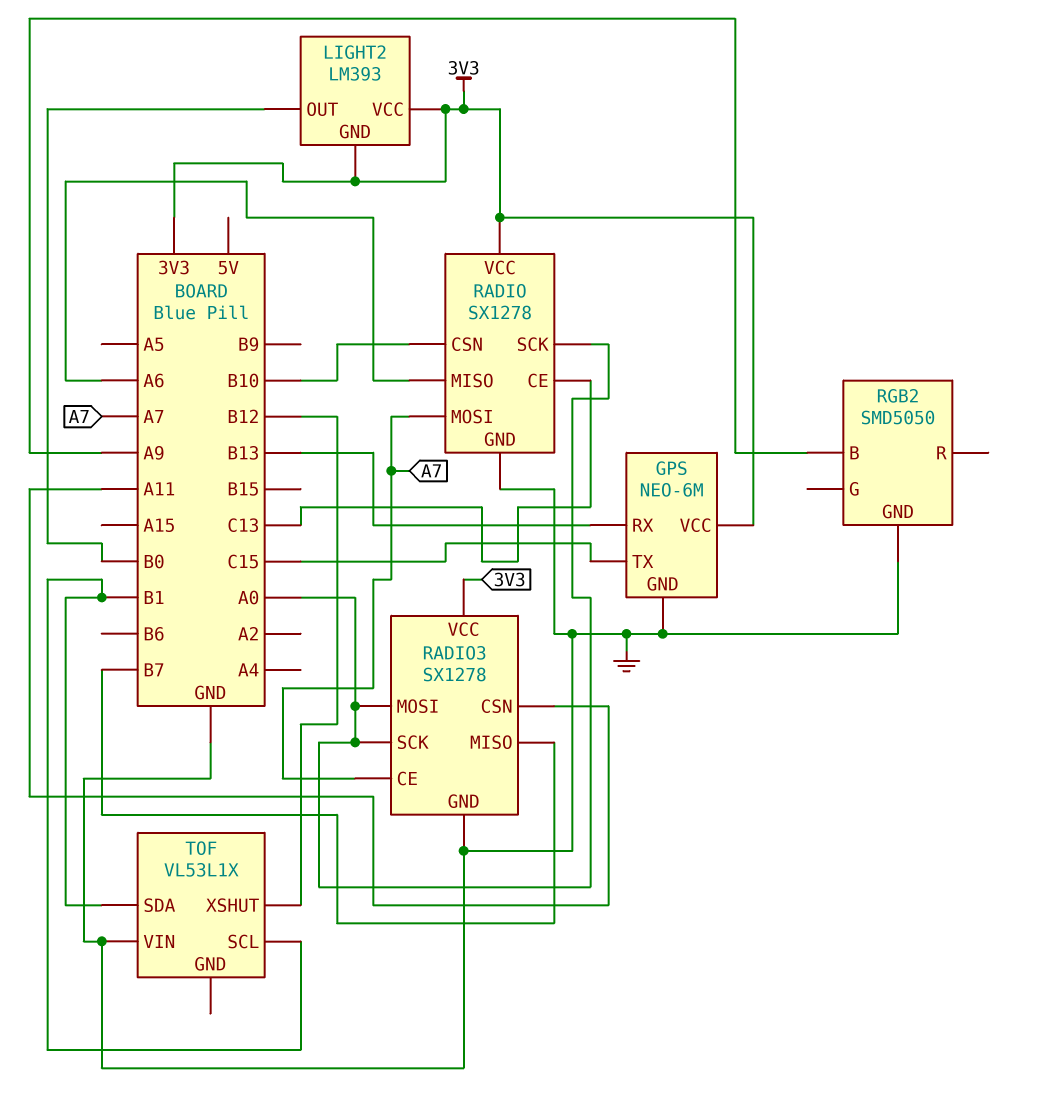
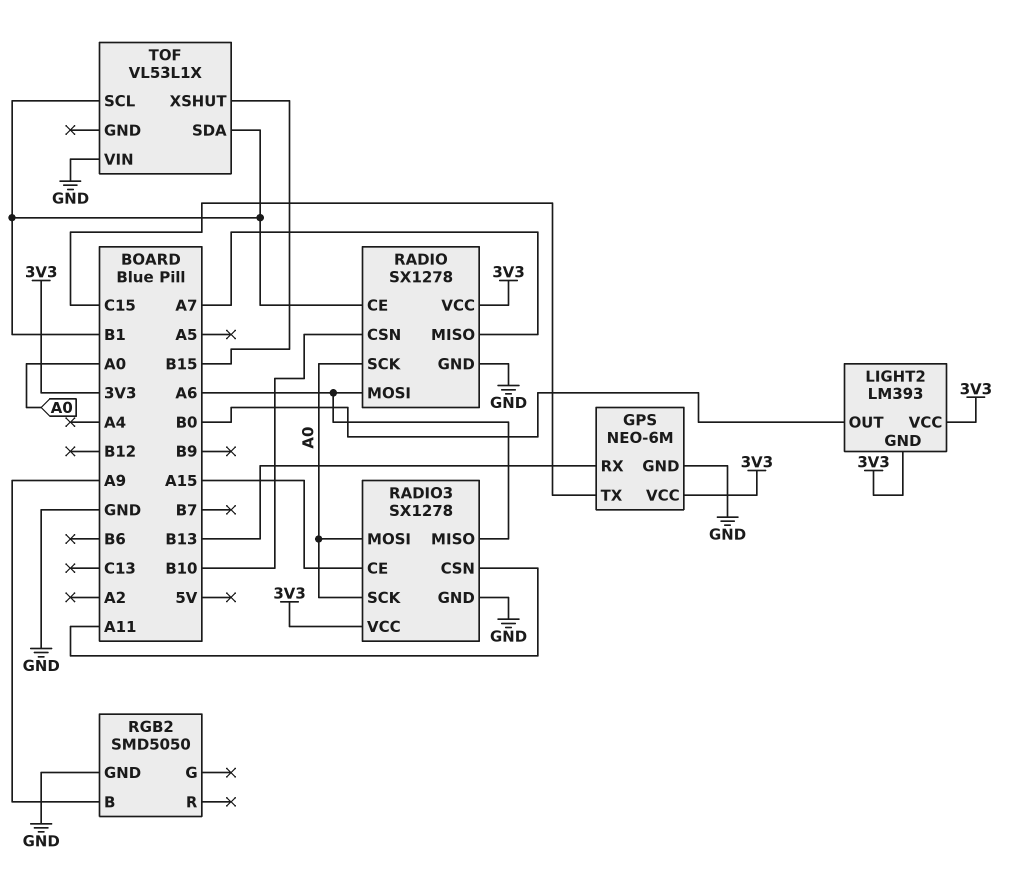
RADIO pin CE: C13 -> B1
RADIO pin MISO: A6 -> A7
RADIO pin MOSI: A7 -> A6
RADIO3 pin CE: A7 -> A15
RADIO3 pin MISO: B7 -> A6
TOF pin XSHUT: B12 -> B15

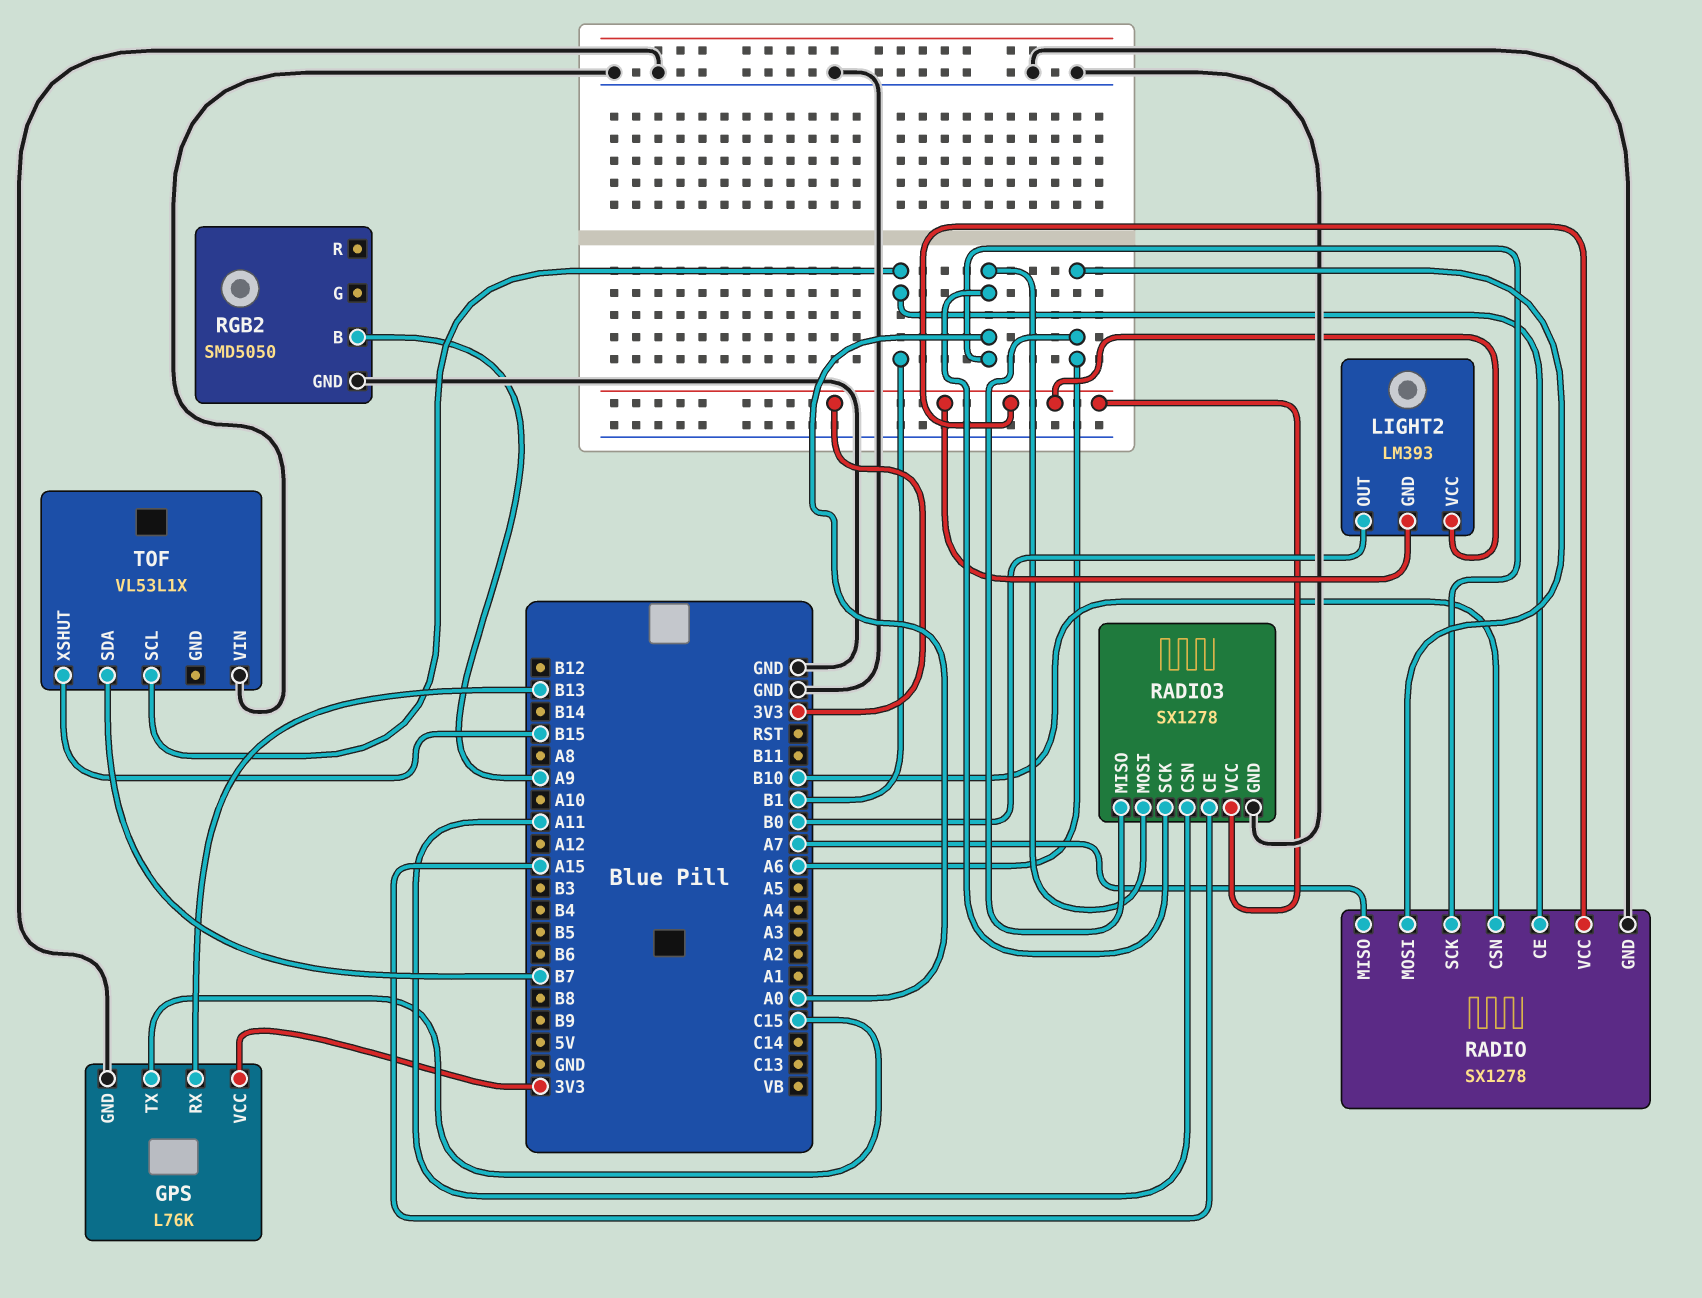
GPS: NEO-6M -> L76K
TOF pin SDA: B1 -> B7

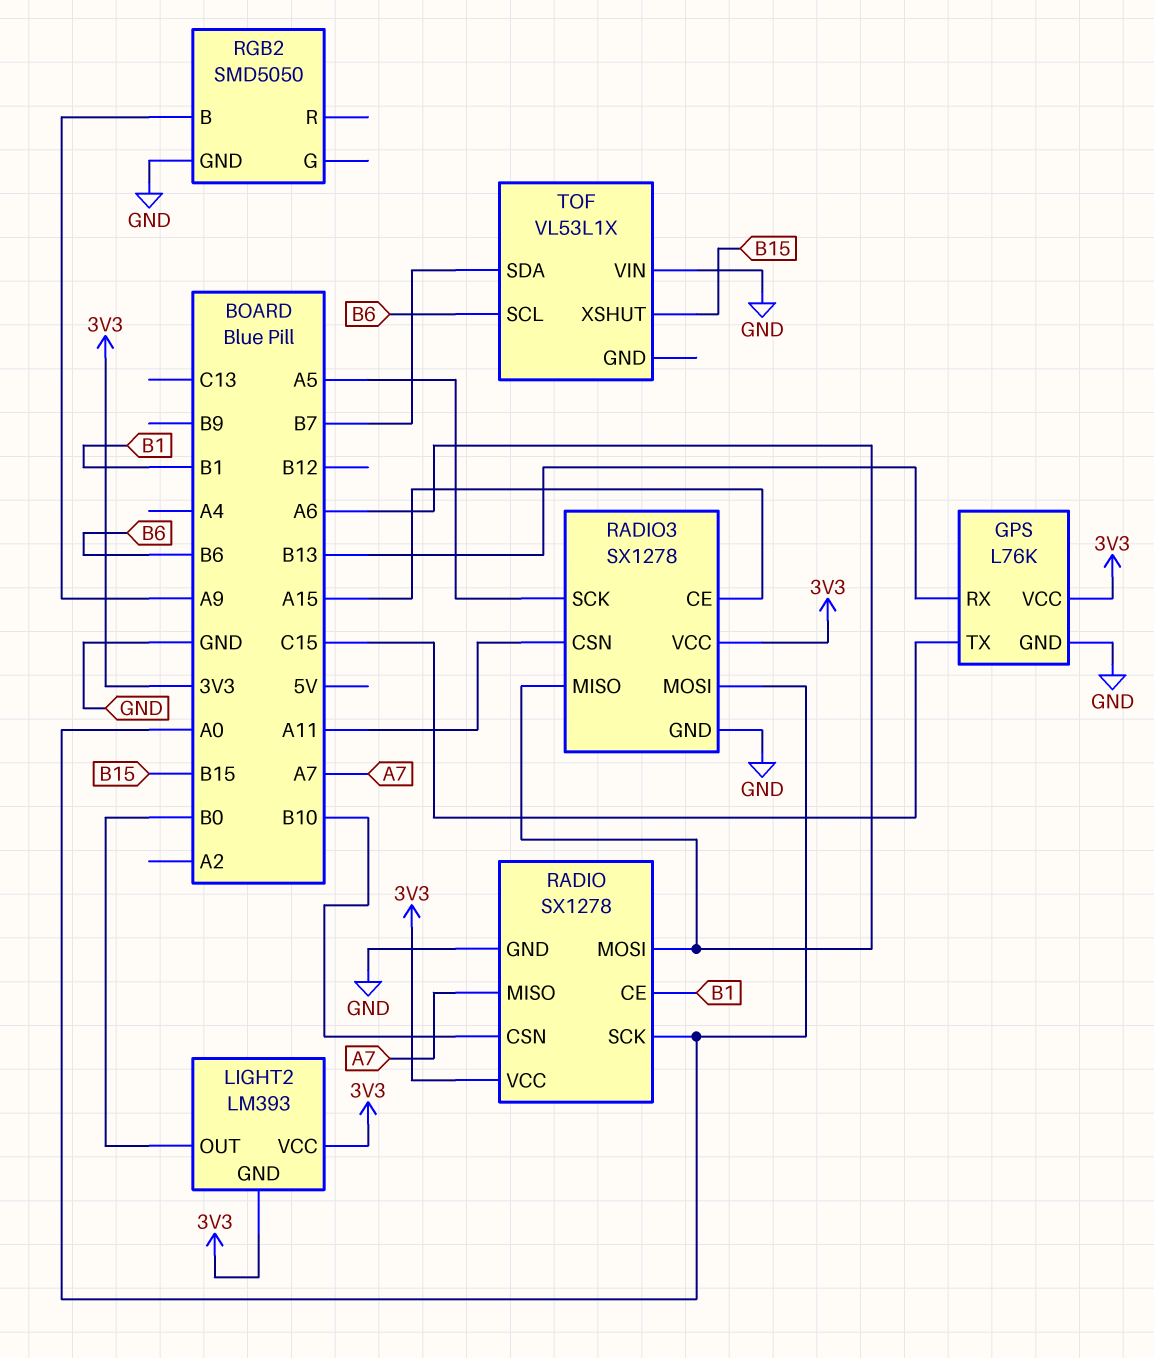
RADIO3 pin SCK: A0 -> A5
TOF pin SCL: B1 -> B6

